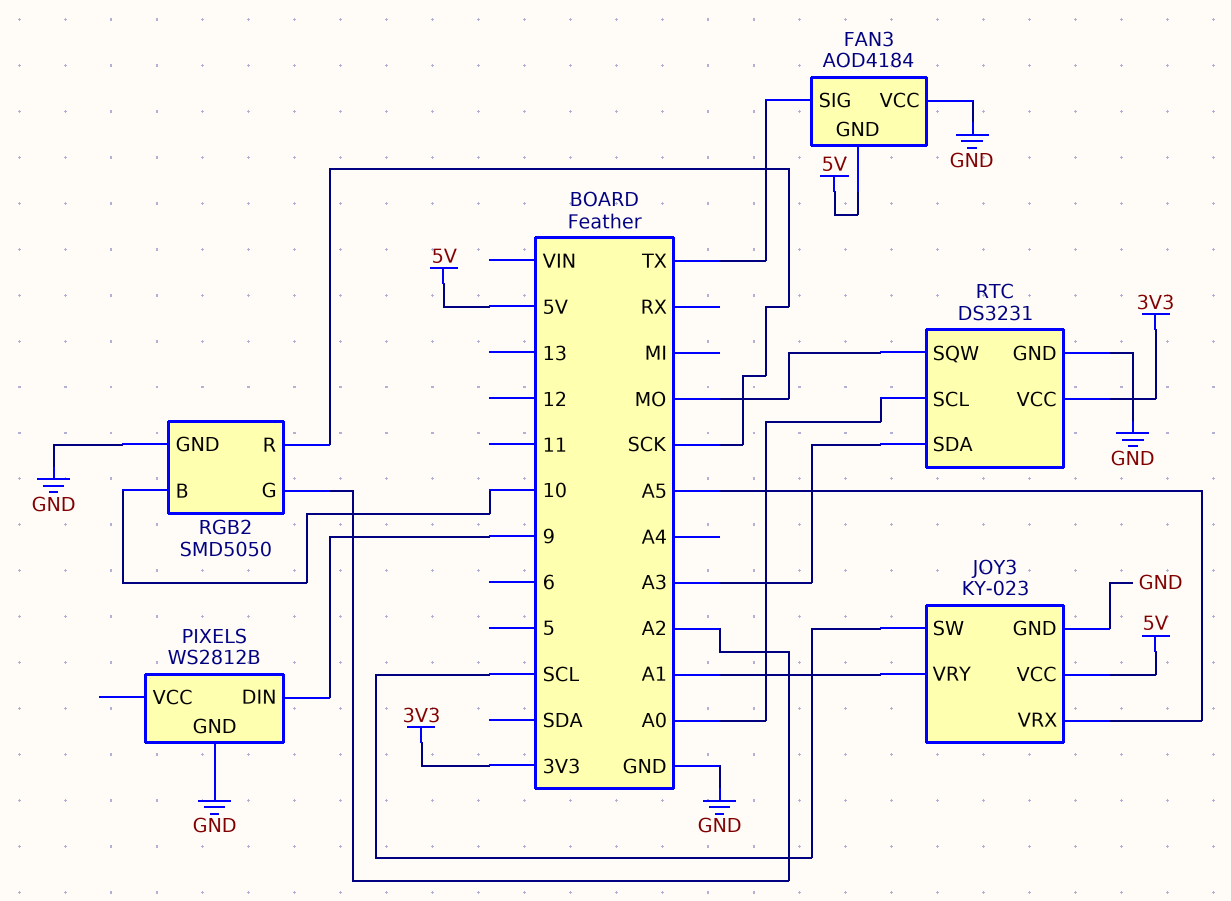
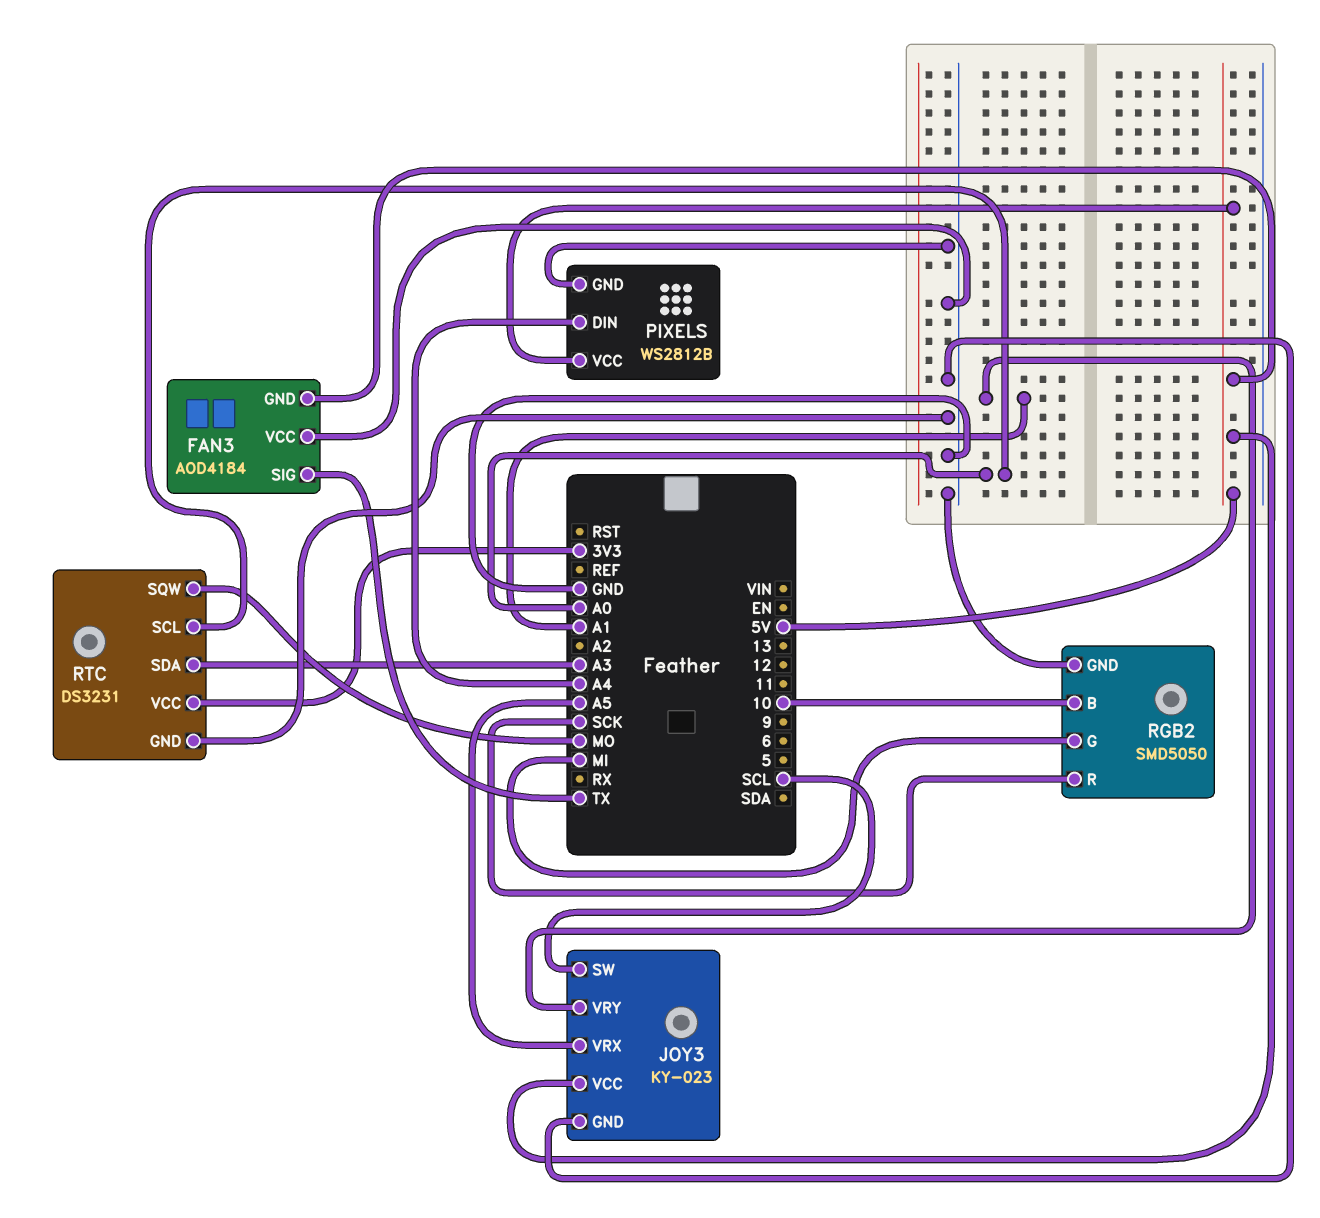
PIXELS pin DIN: 9 -> A4
PIXELS pin VCC: none -> 5V
RGB2 pin G: A2 -> MI

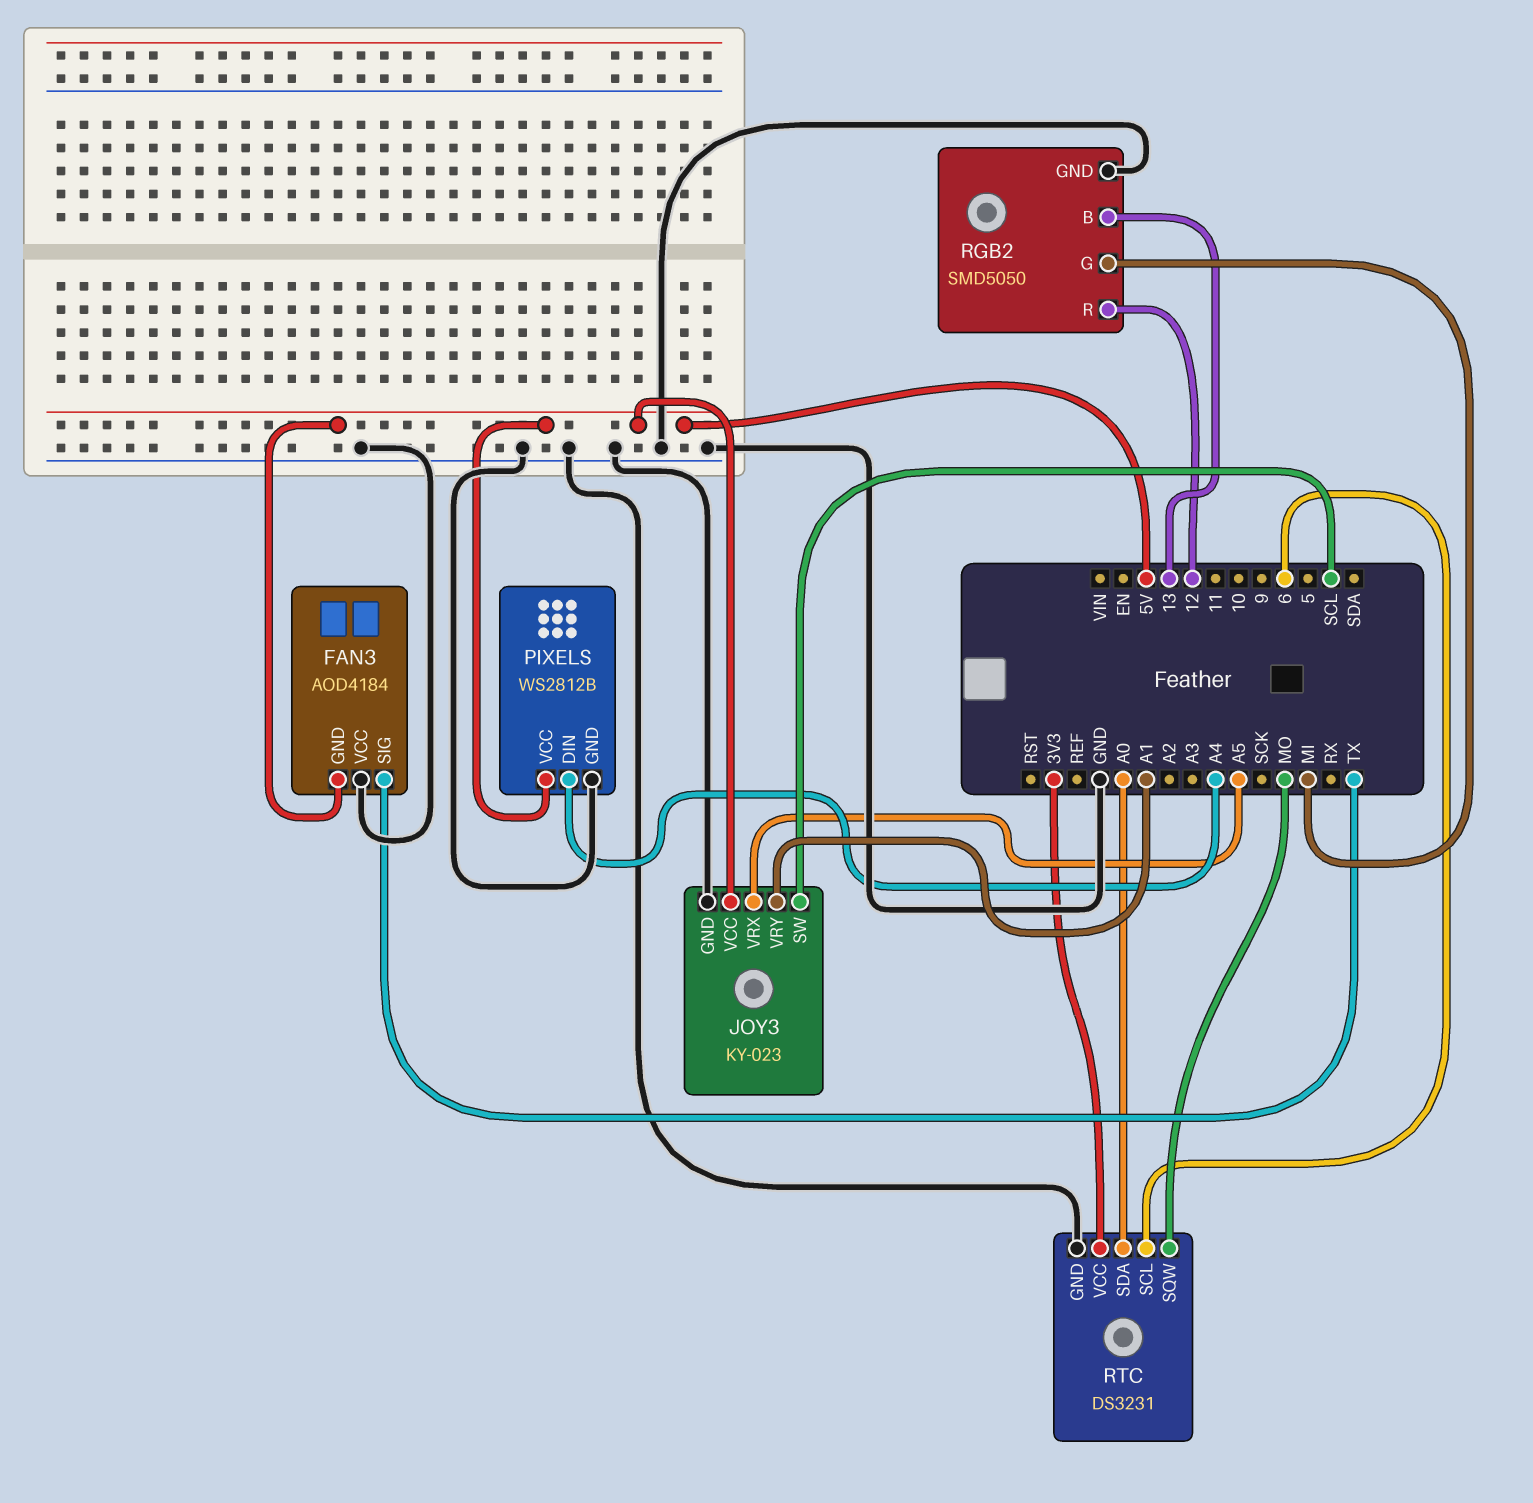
RGB2 pin B: 10 -> 13
RGB2 pin R: SCK -> 12
RTC pin SCL: A0 -> 6
RTC pin SDA: A3 -> A0

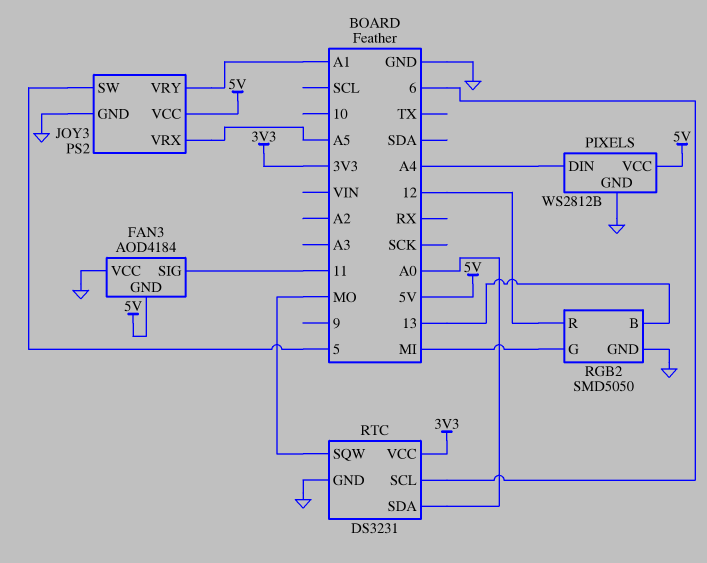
FAN3 pin SIG: TX -> 11
JOY3: KY-023 -> PS2
JOY3 pin SW: SCL -> 5

